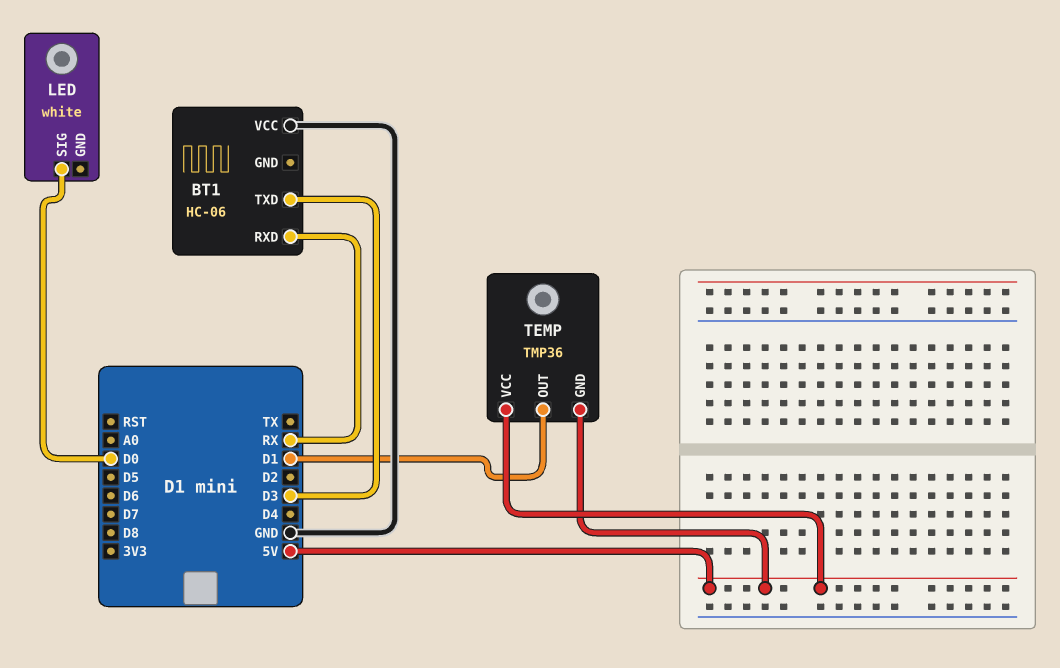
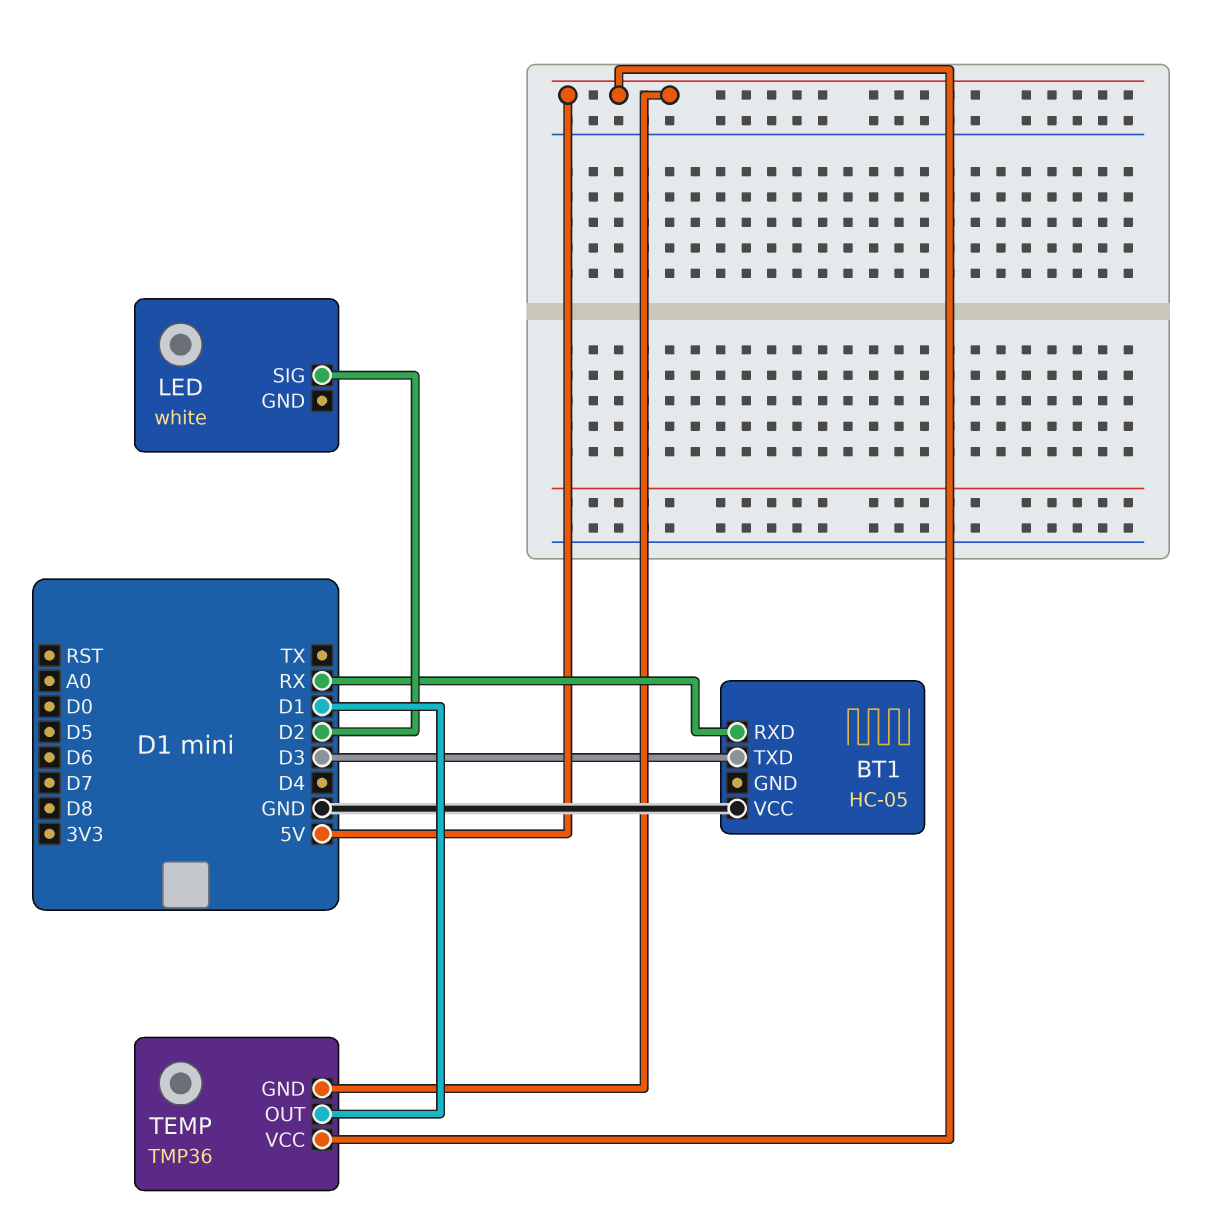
BT1: HC-06 -> HC-05
LED pin SIG: D0 -> D2

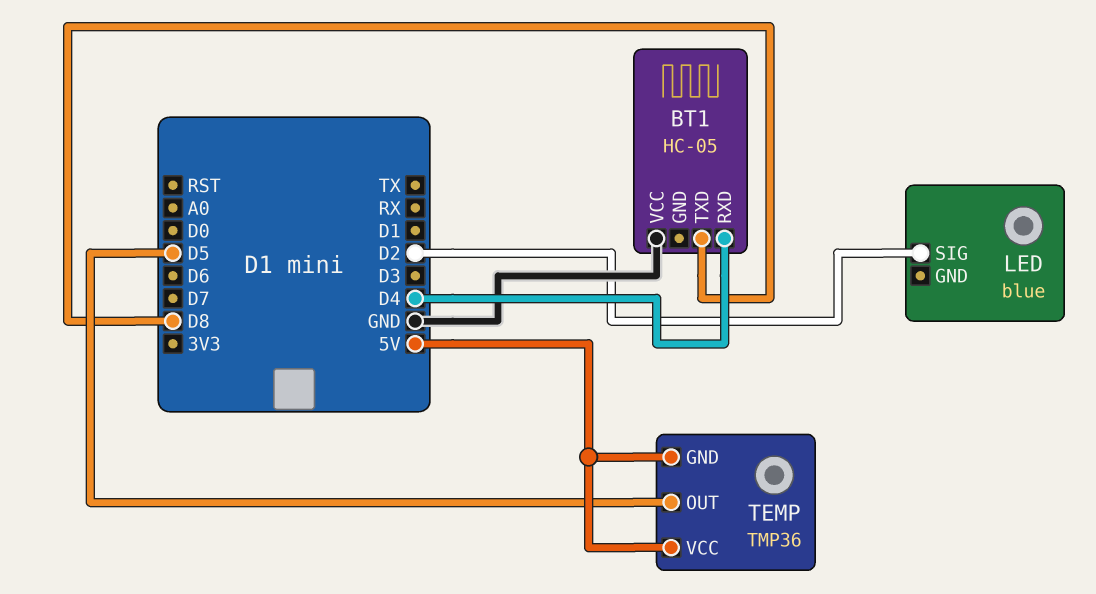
BT1 pin RXD: RX -> D4
BT1 pin TXD: D3 -> D8
LED: white -> blue
TEMP pin OUT: D1 -> D5

